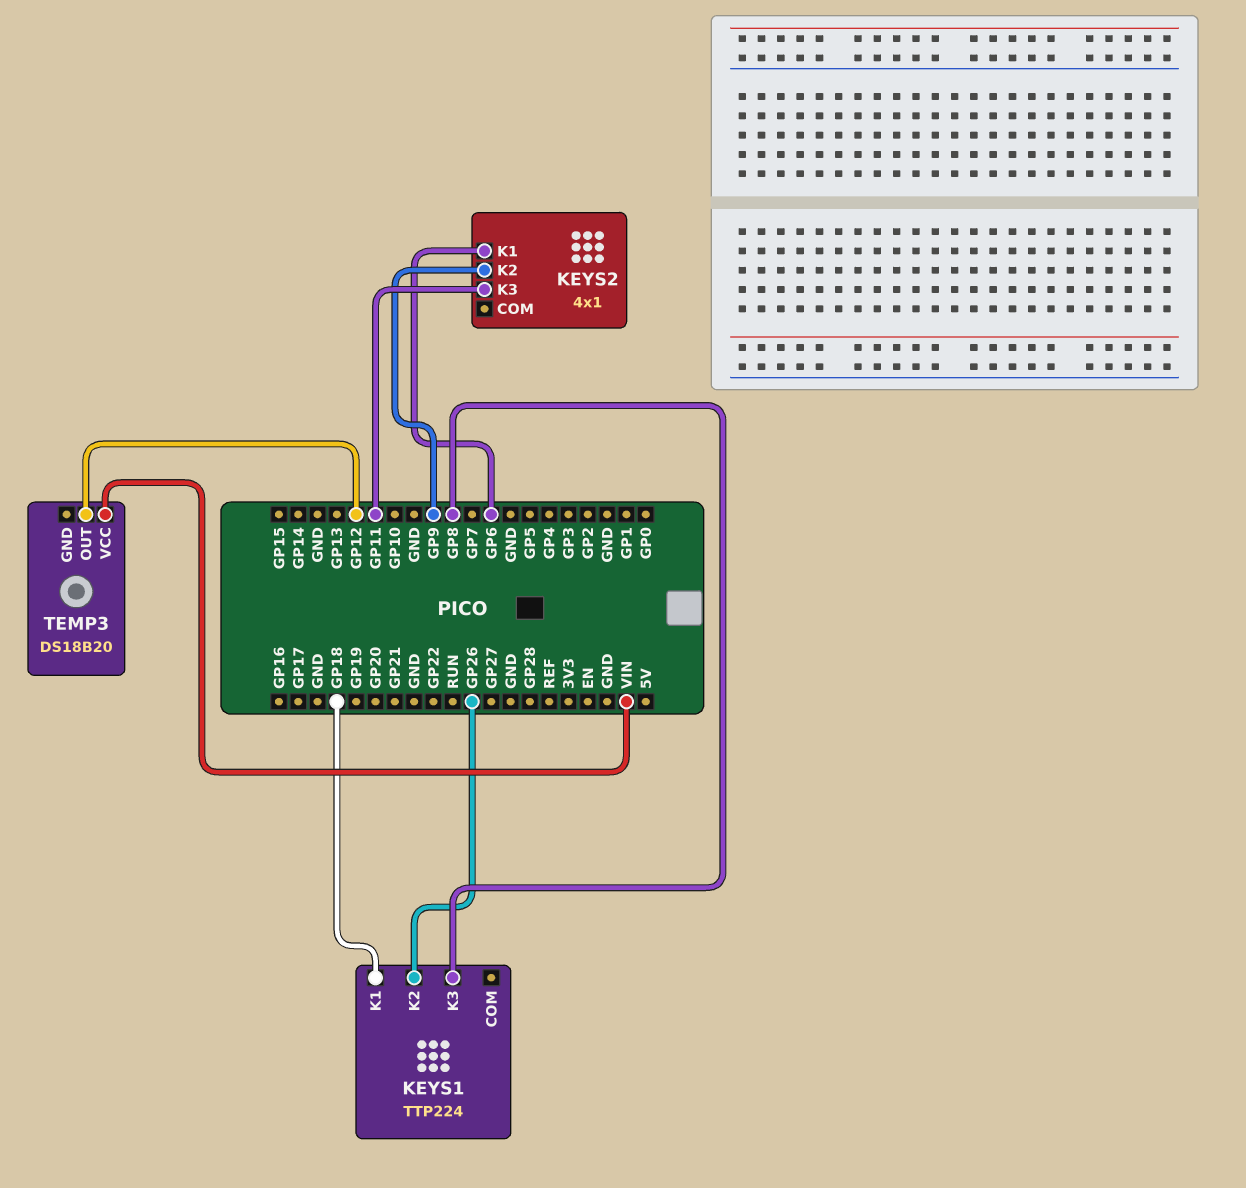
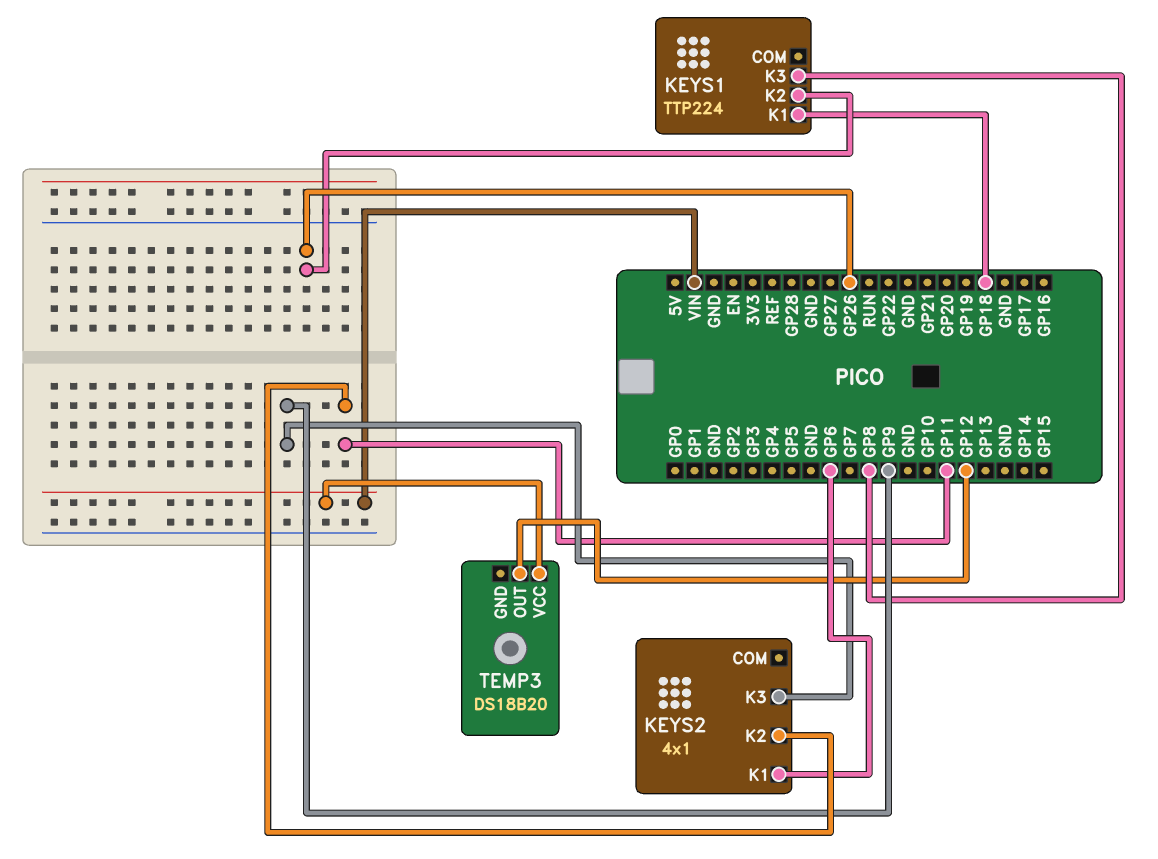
KEYS2 pin K2: GP9 -> GP11
KEYS2 pin K3: GP11 -> GP9

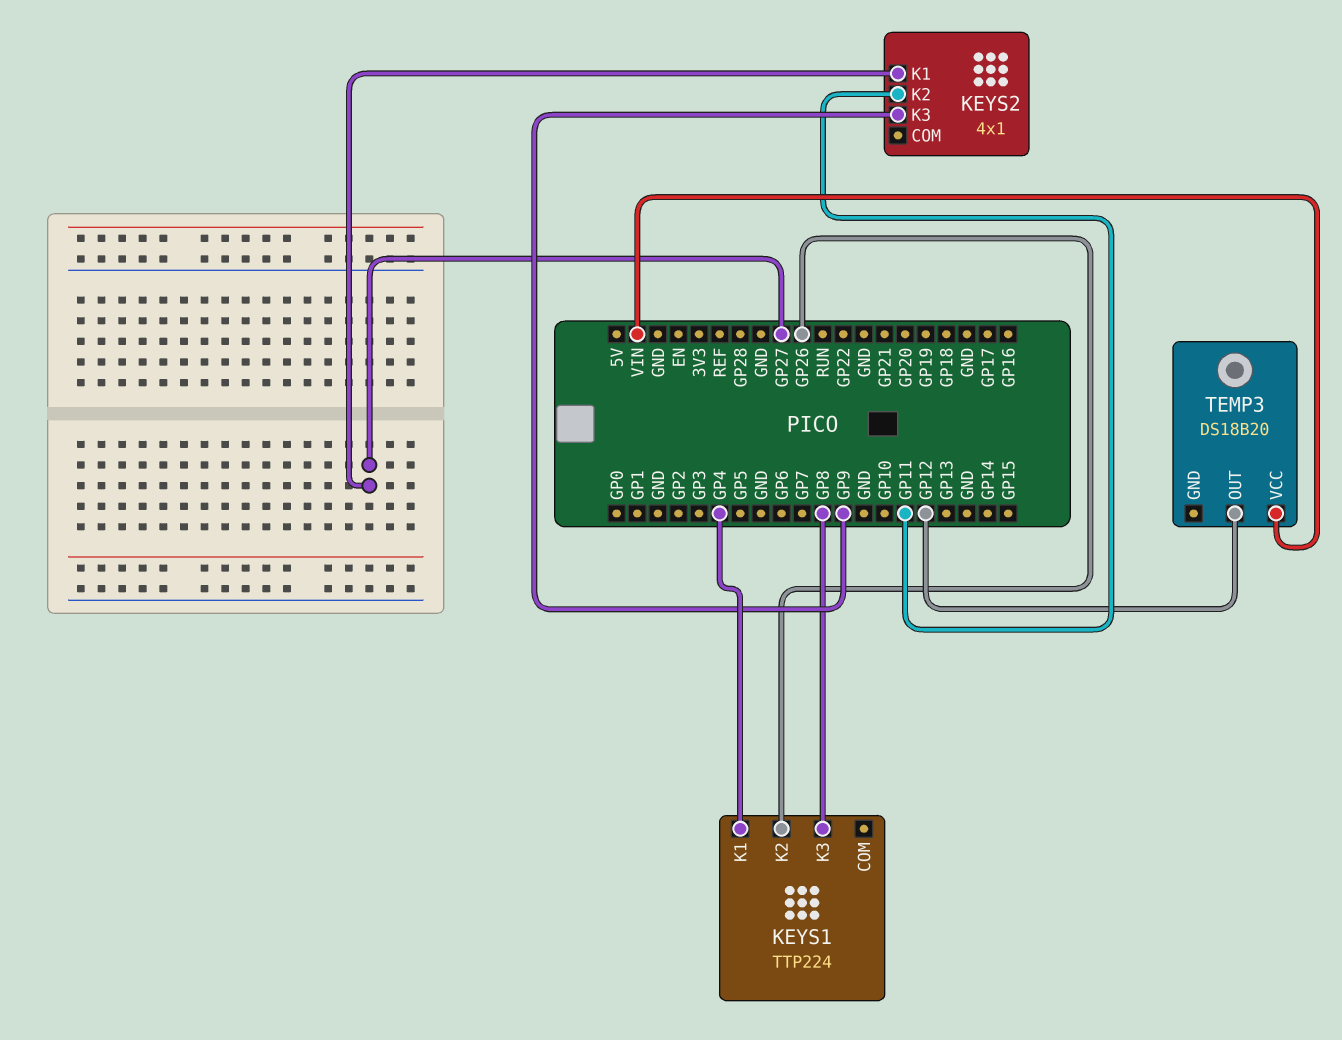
KEYS1 pin K1: GP18 -> GP4
KEYS2 pin K1: GP6 -> GP27

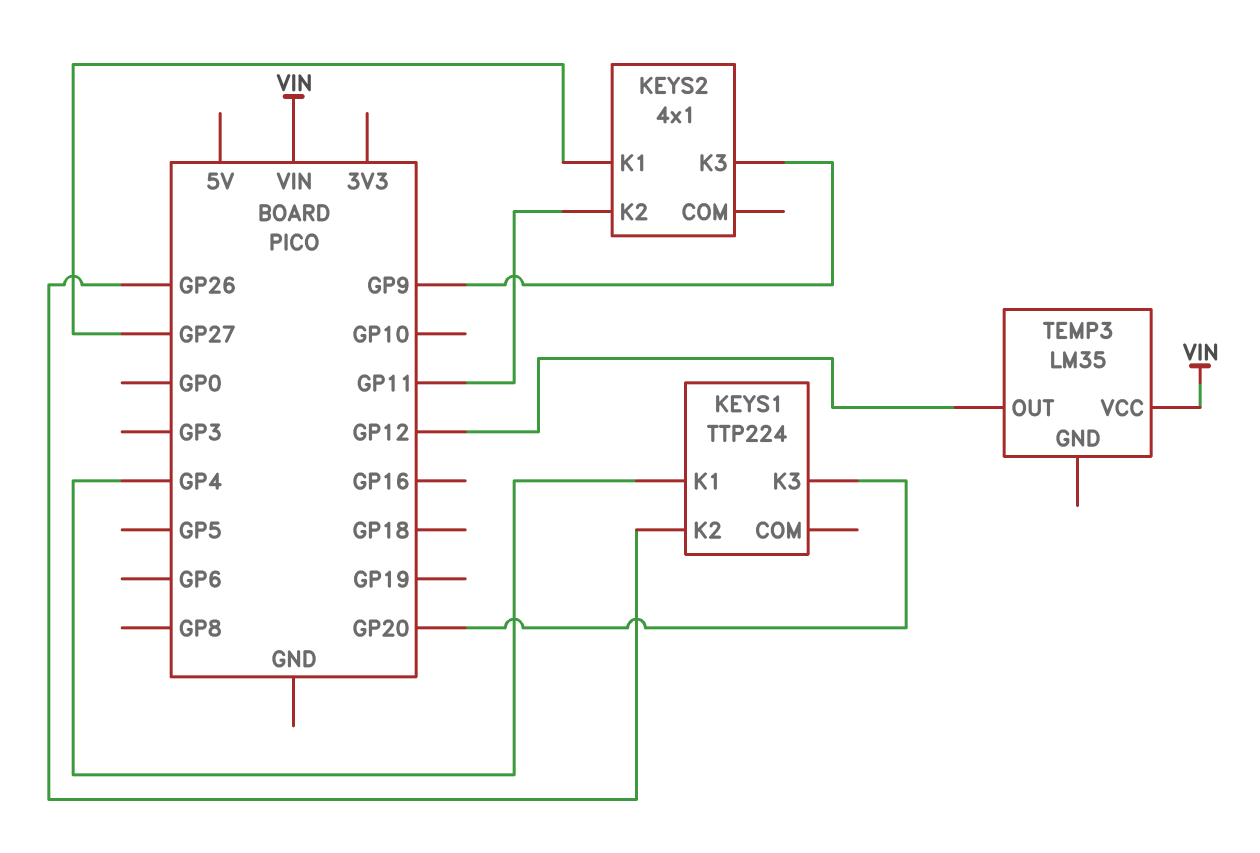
KEYS1 pin K3: GP8 -> GP20
TEMP3: DS18B20 -> LM35

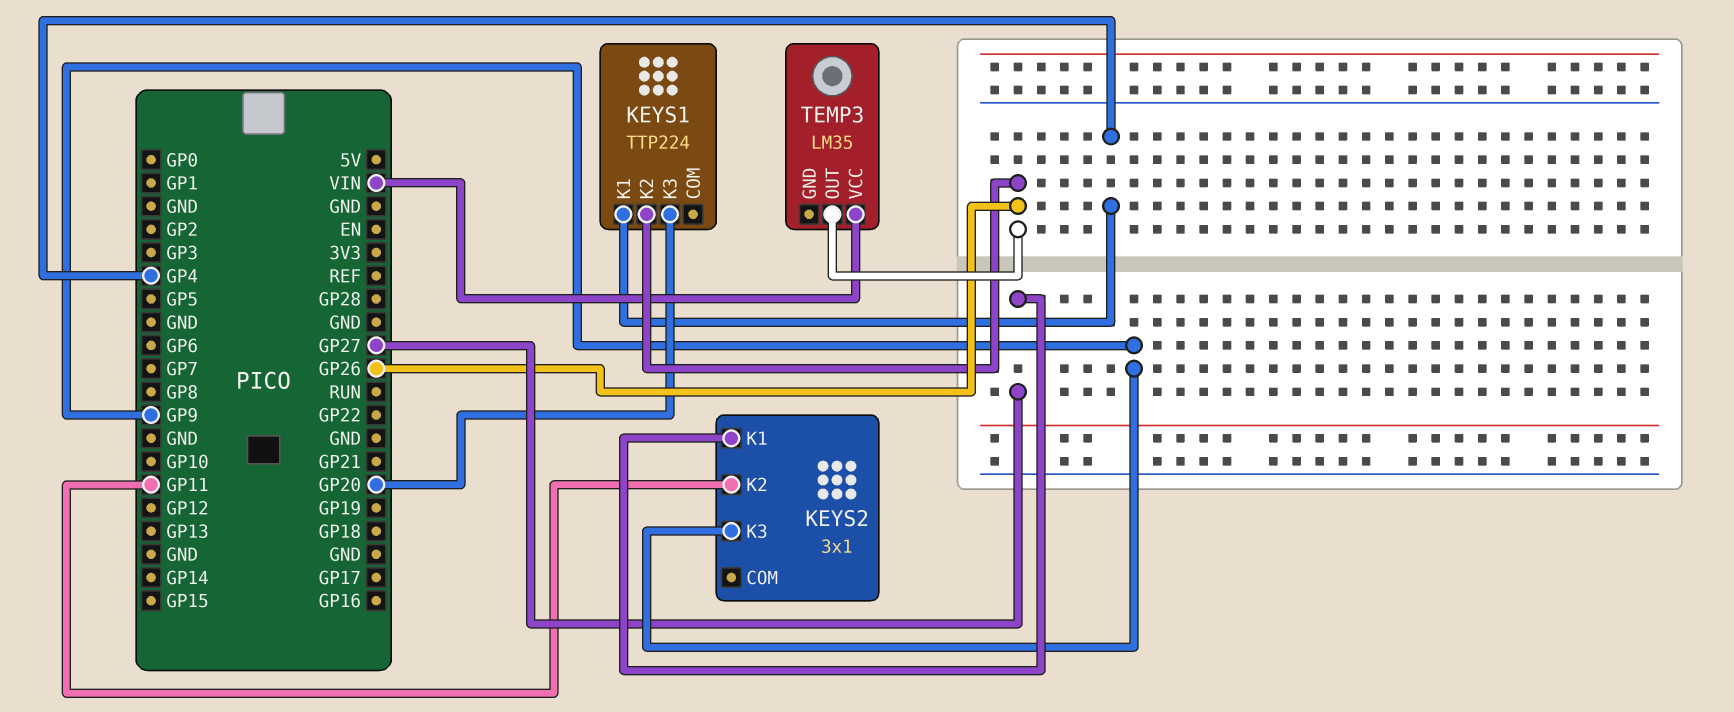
KEYS2: 4x1 -> 3x1
TEMP3 pin OUT: GP12 -> GP26

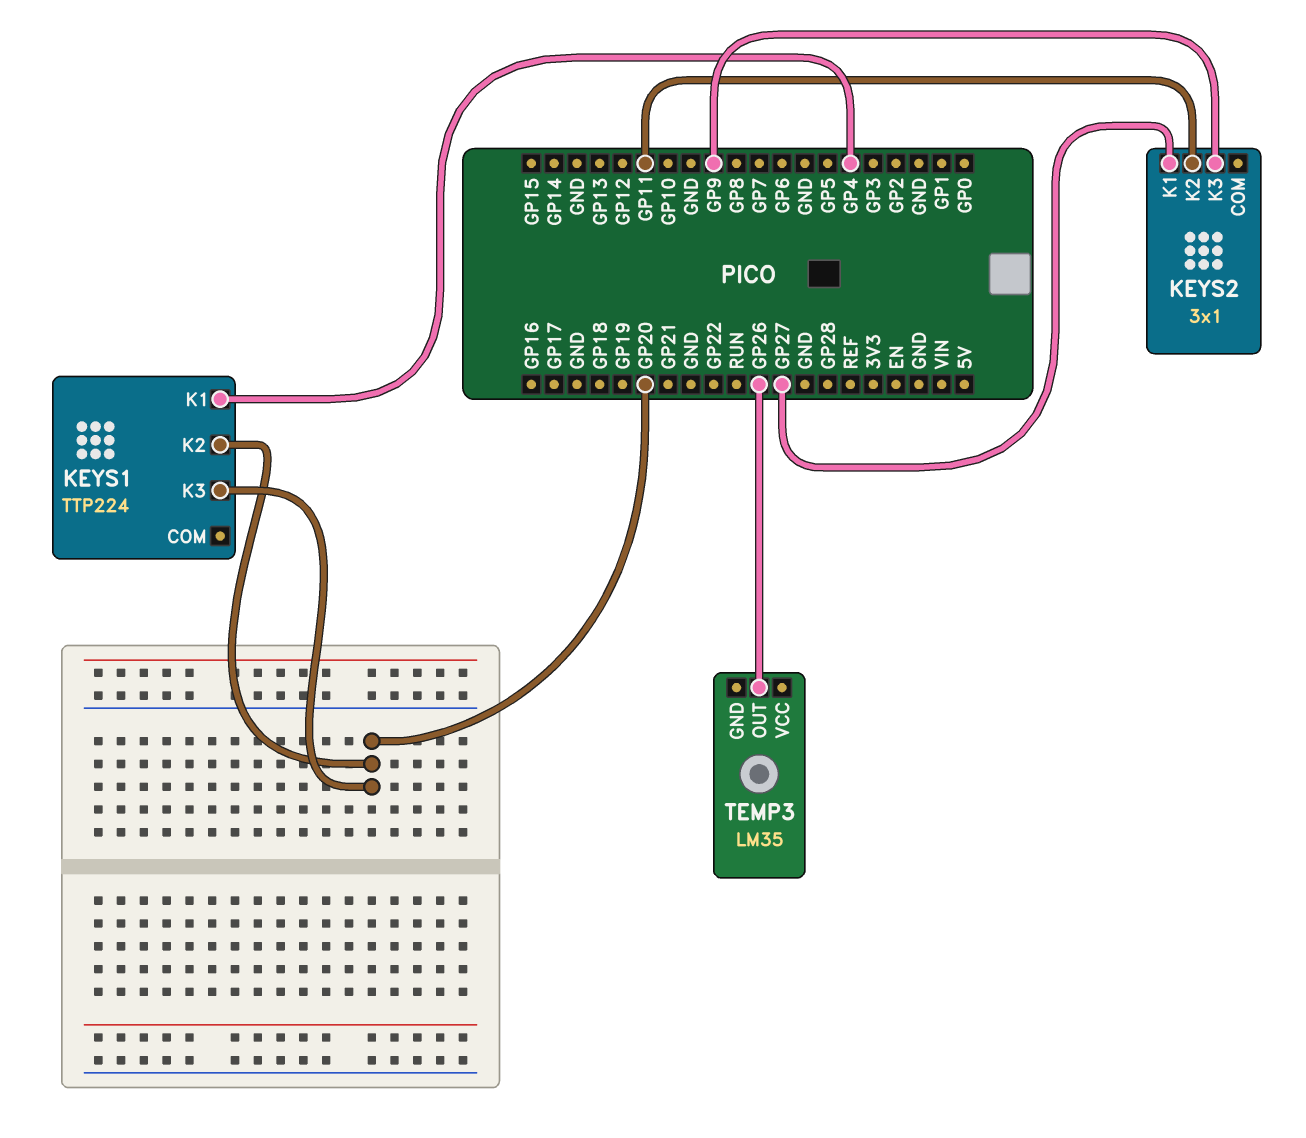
KEYS1 pin K2: GP26 -> GP20
TEMP3 pin VCC: VIN -> none

